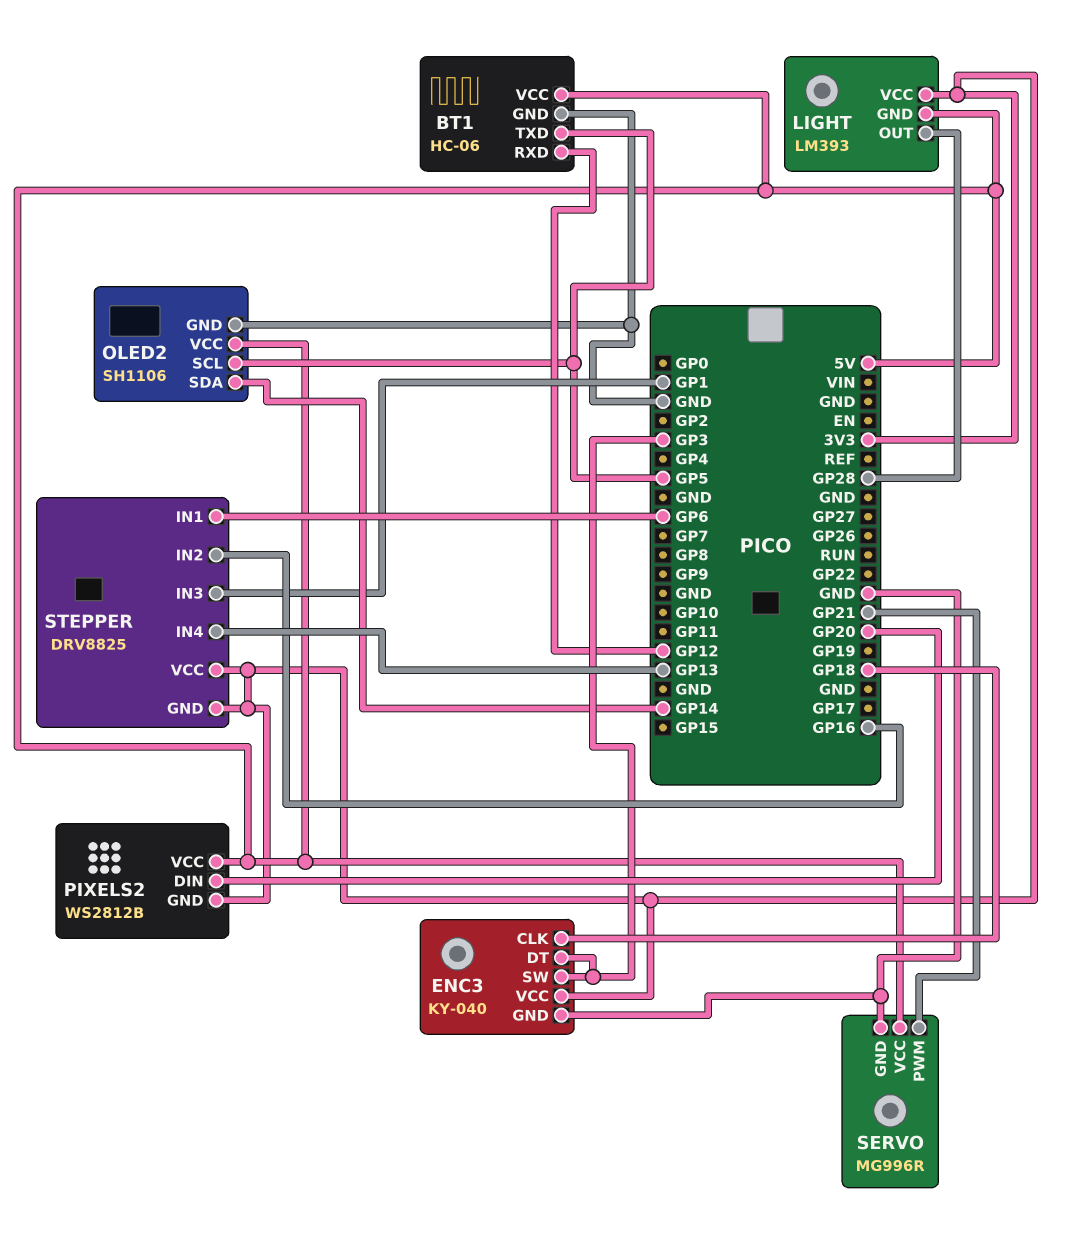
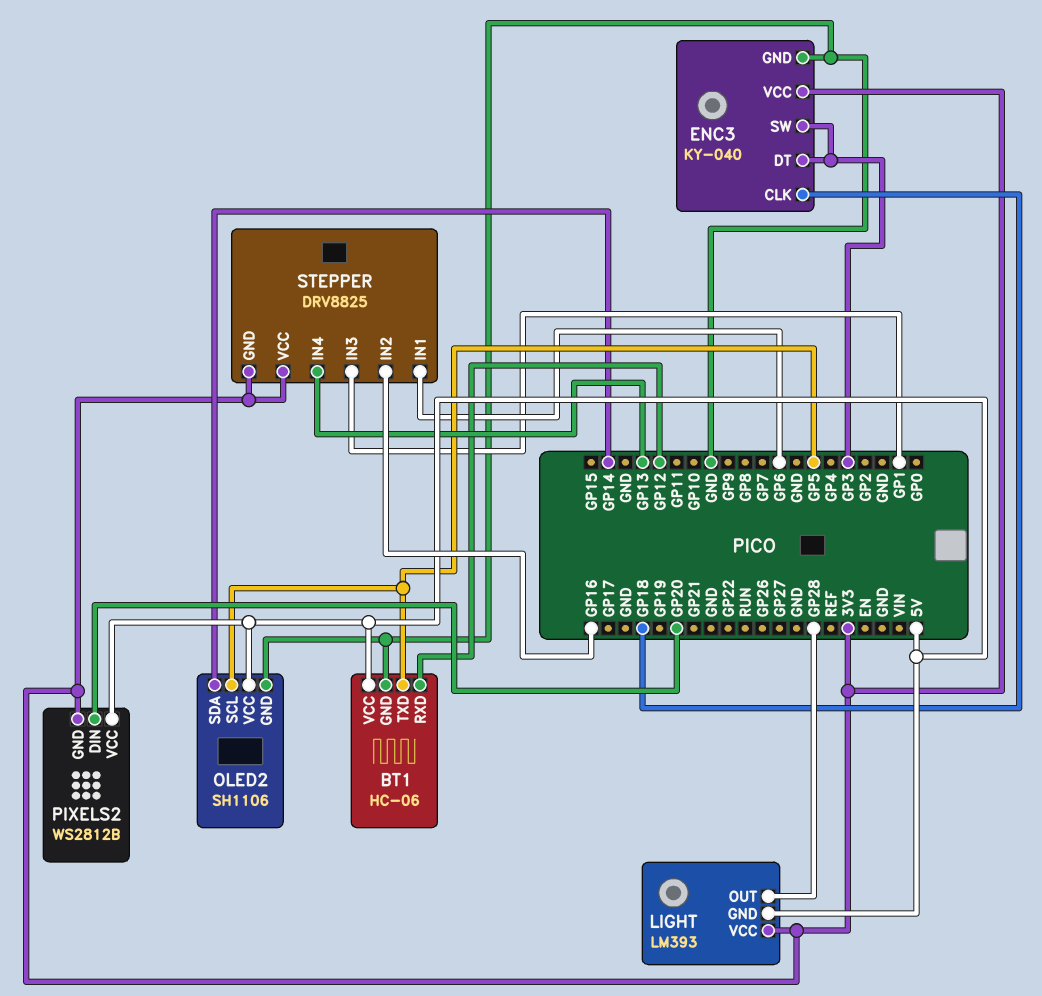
SERVO: MG996R -> none
SERVO pin GND: GND -> none
SERVO pin PWM: GP21 -> none
SERVO pin VCC: 5V -> none

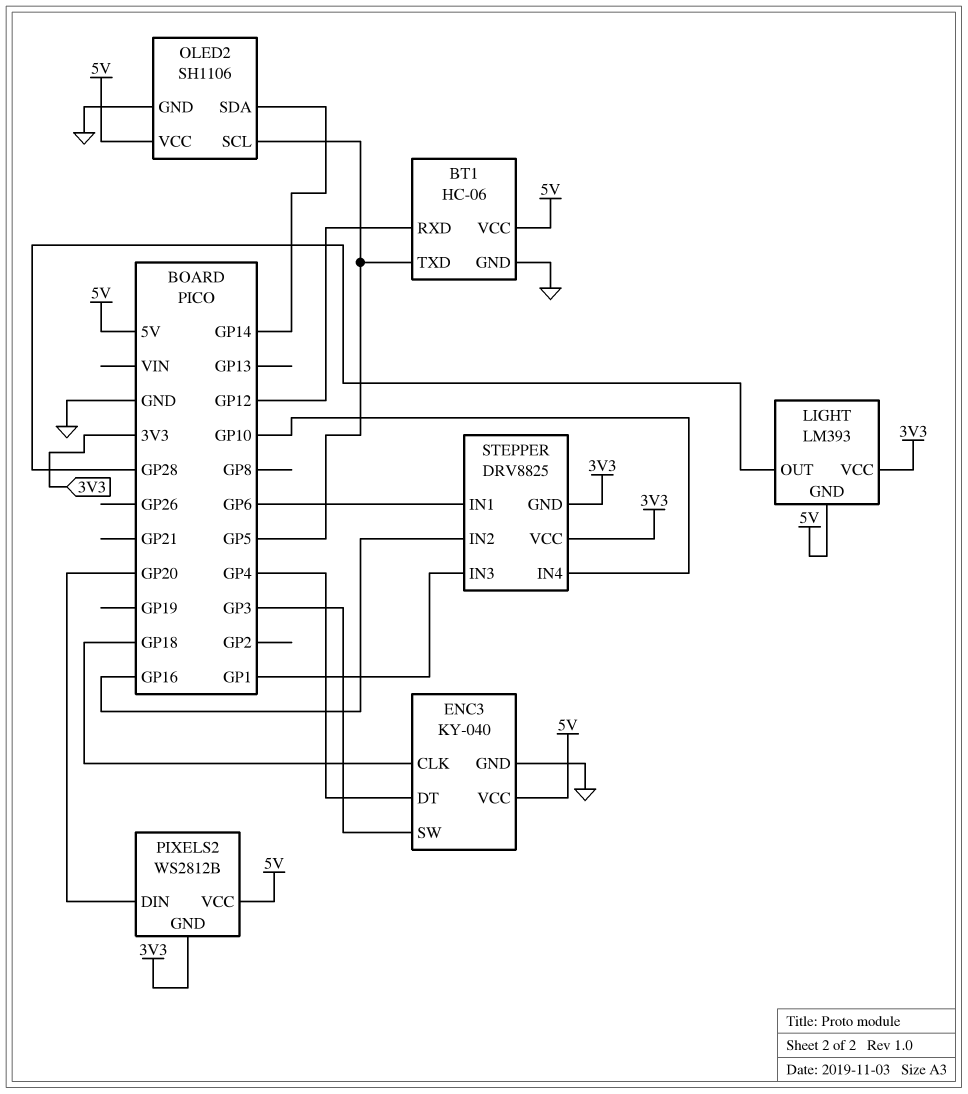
ENC3 pin DT: GP3 -> GP4
ENC3 pin VCC: 3V3 -> 5V
STEPPER pin IN4: GP13 -> GP10

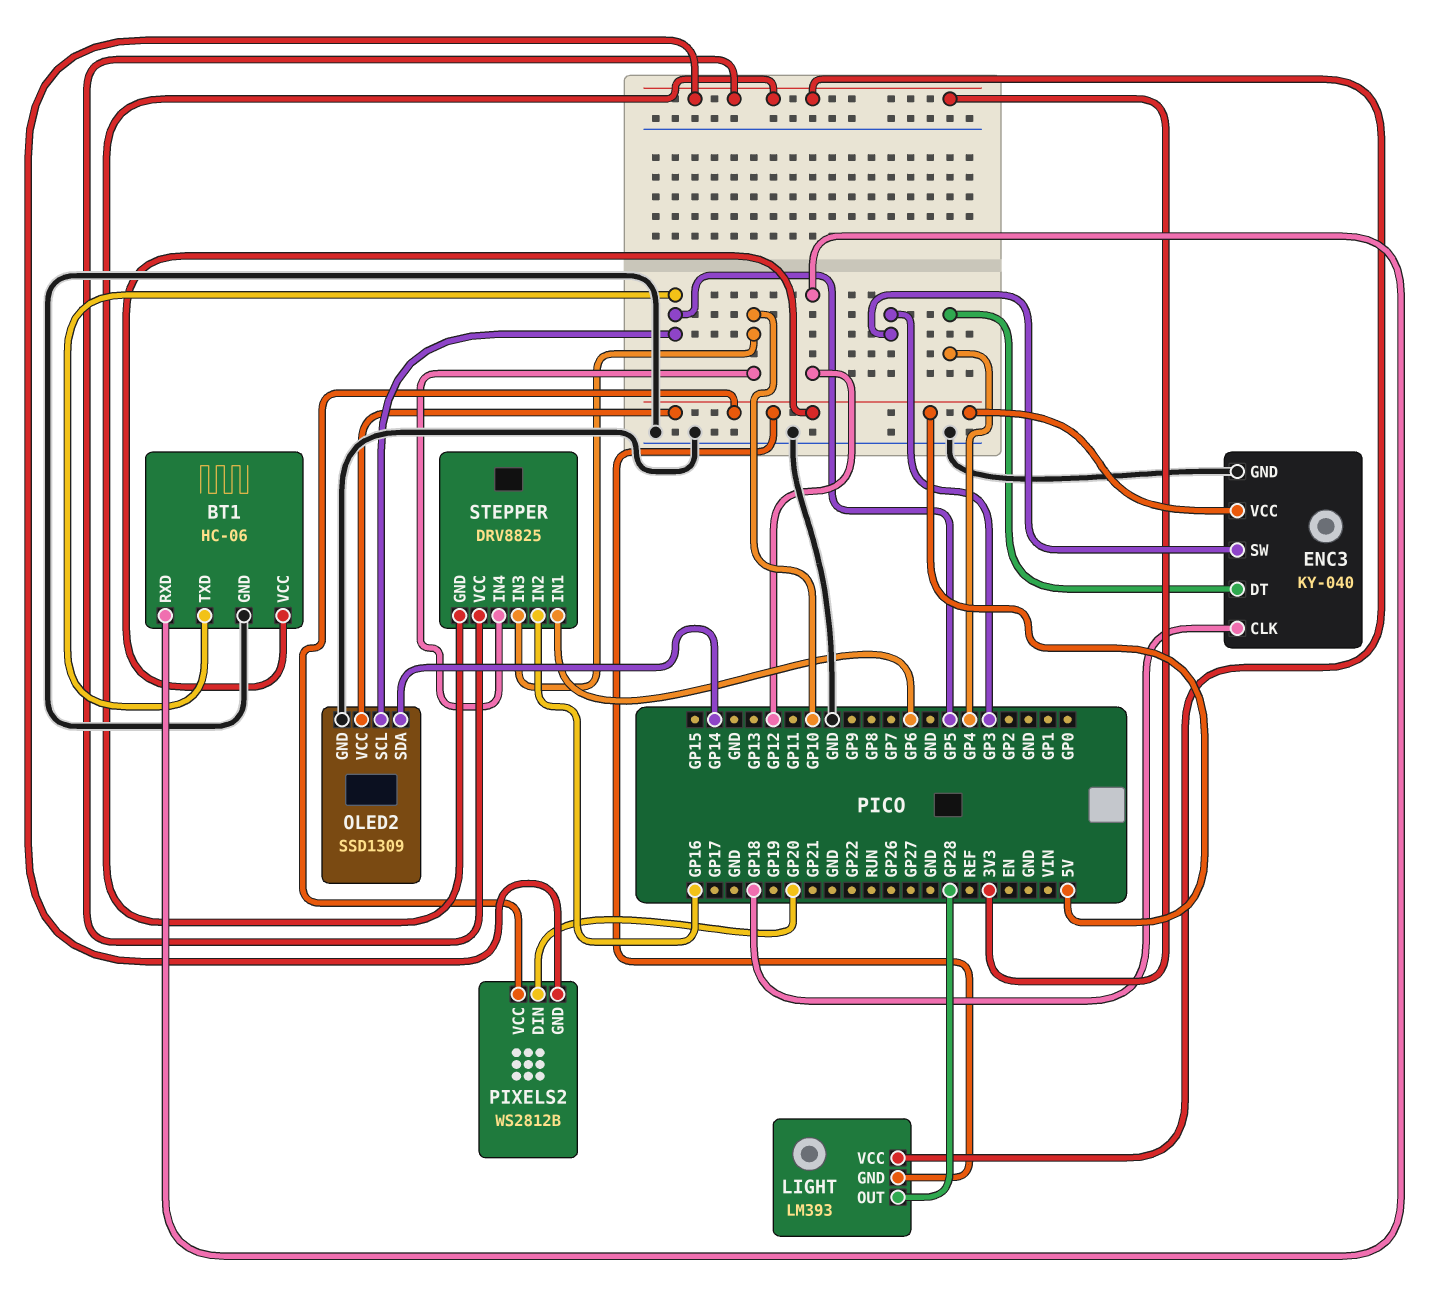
OLED2: SH1106 -> SSD1309
STEPPER pin IN3: GP1 -> GP10

